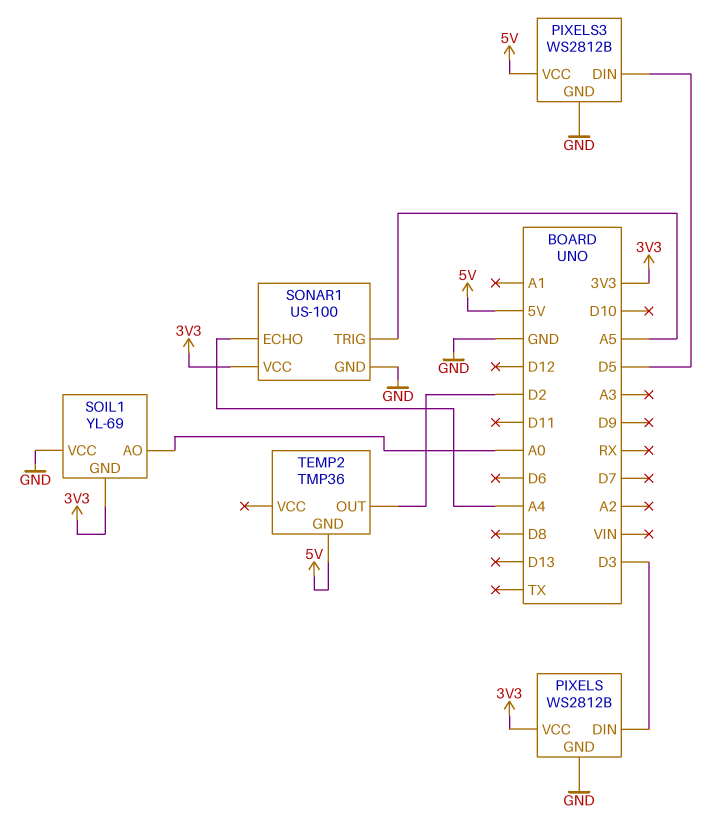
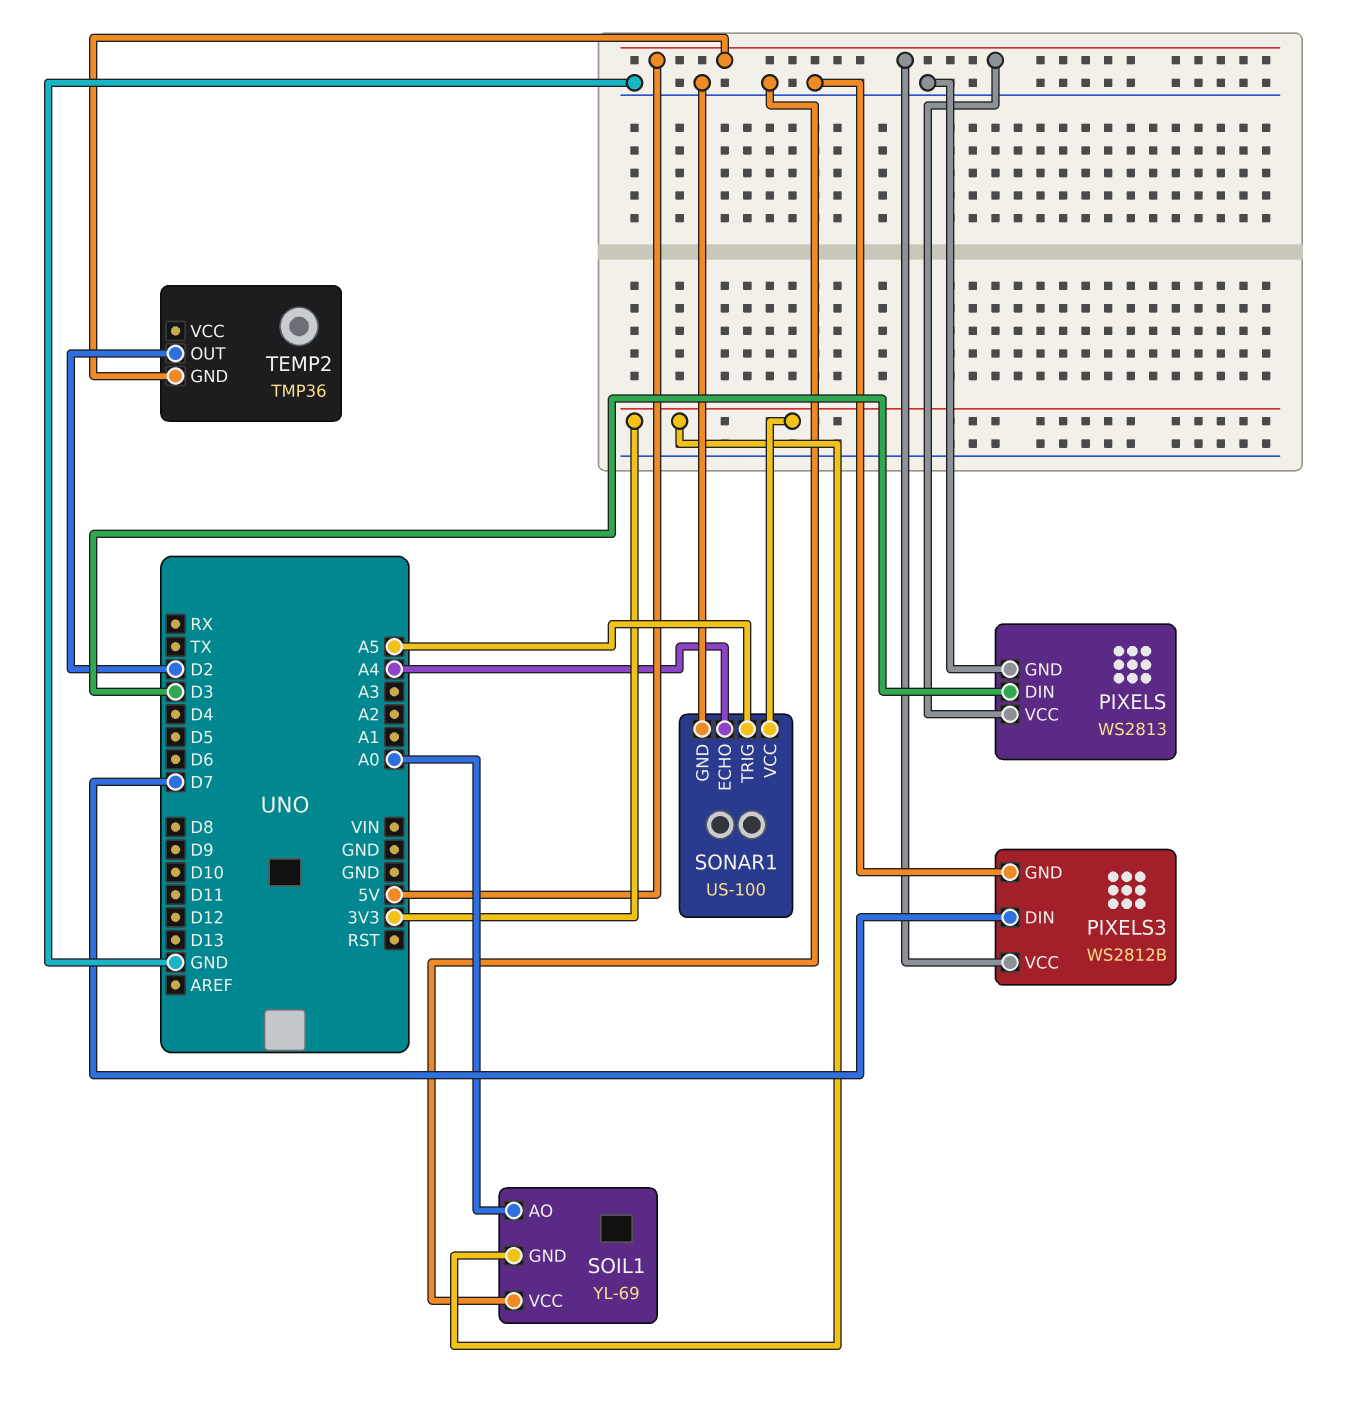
PIXELS: WS2812B -> WS2813
PIXELS pin VCC: 3V3 -> 5V
PIXELS3 pin DIN: D5 -> D7

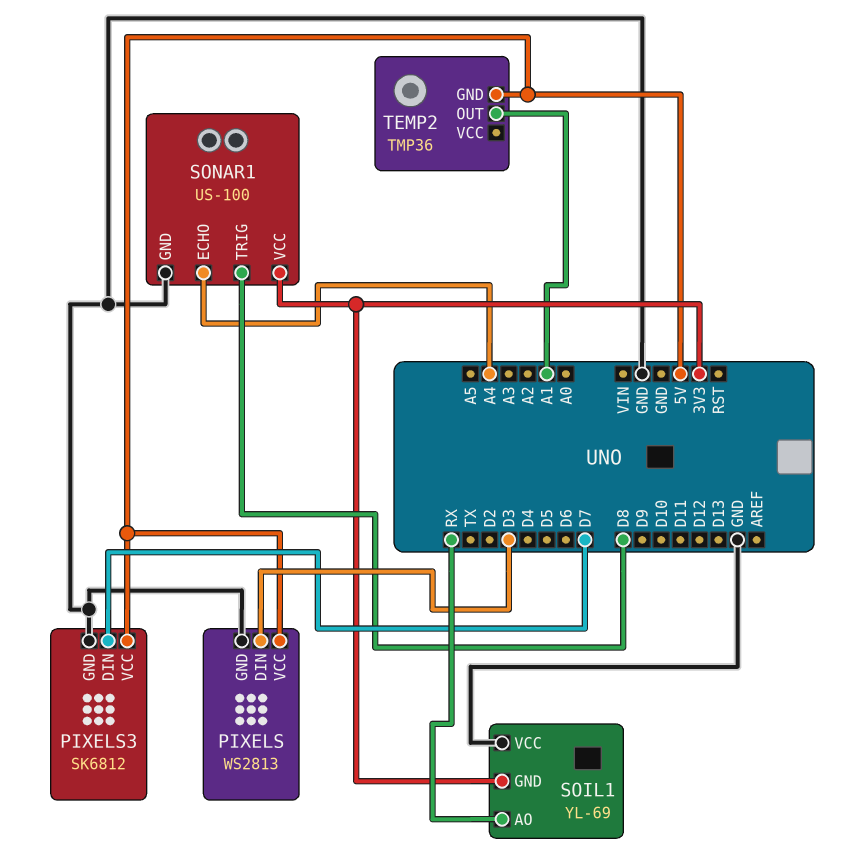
PIXELS3: WS2812B -> SK6812
SOIL1 pin AO: A0 -> RX
SONAR1 pin TRIG: A5 -> D8
TEMP2 pin OUT: D2 -> A1

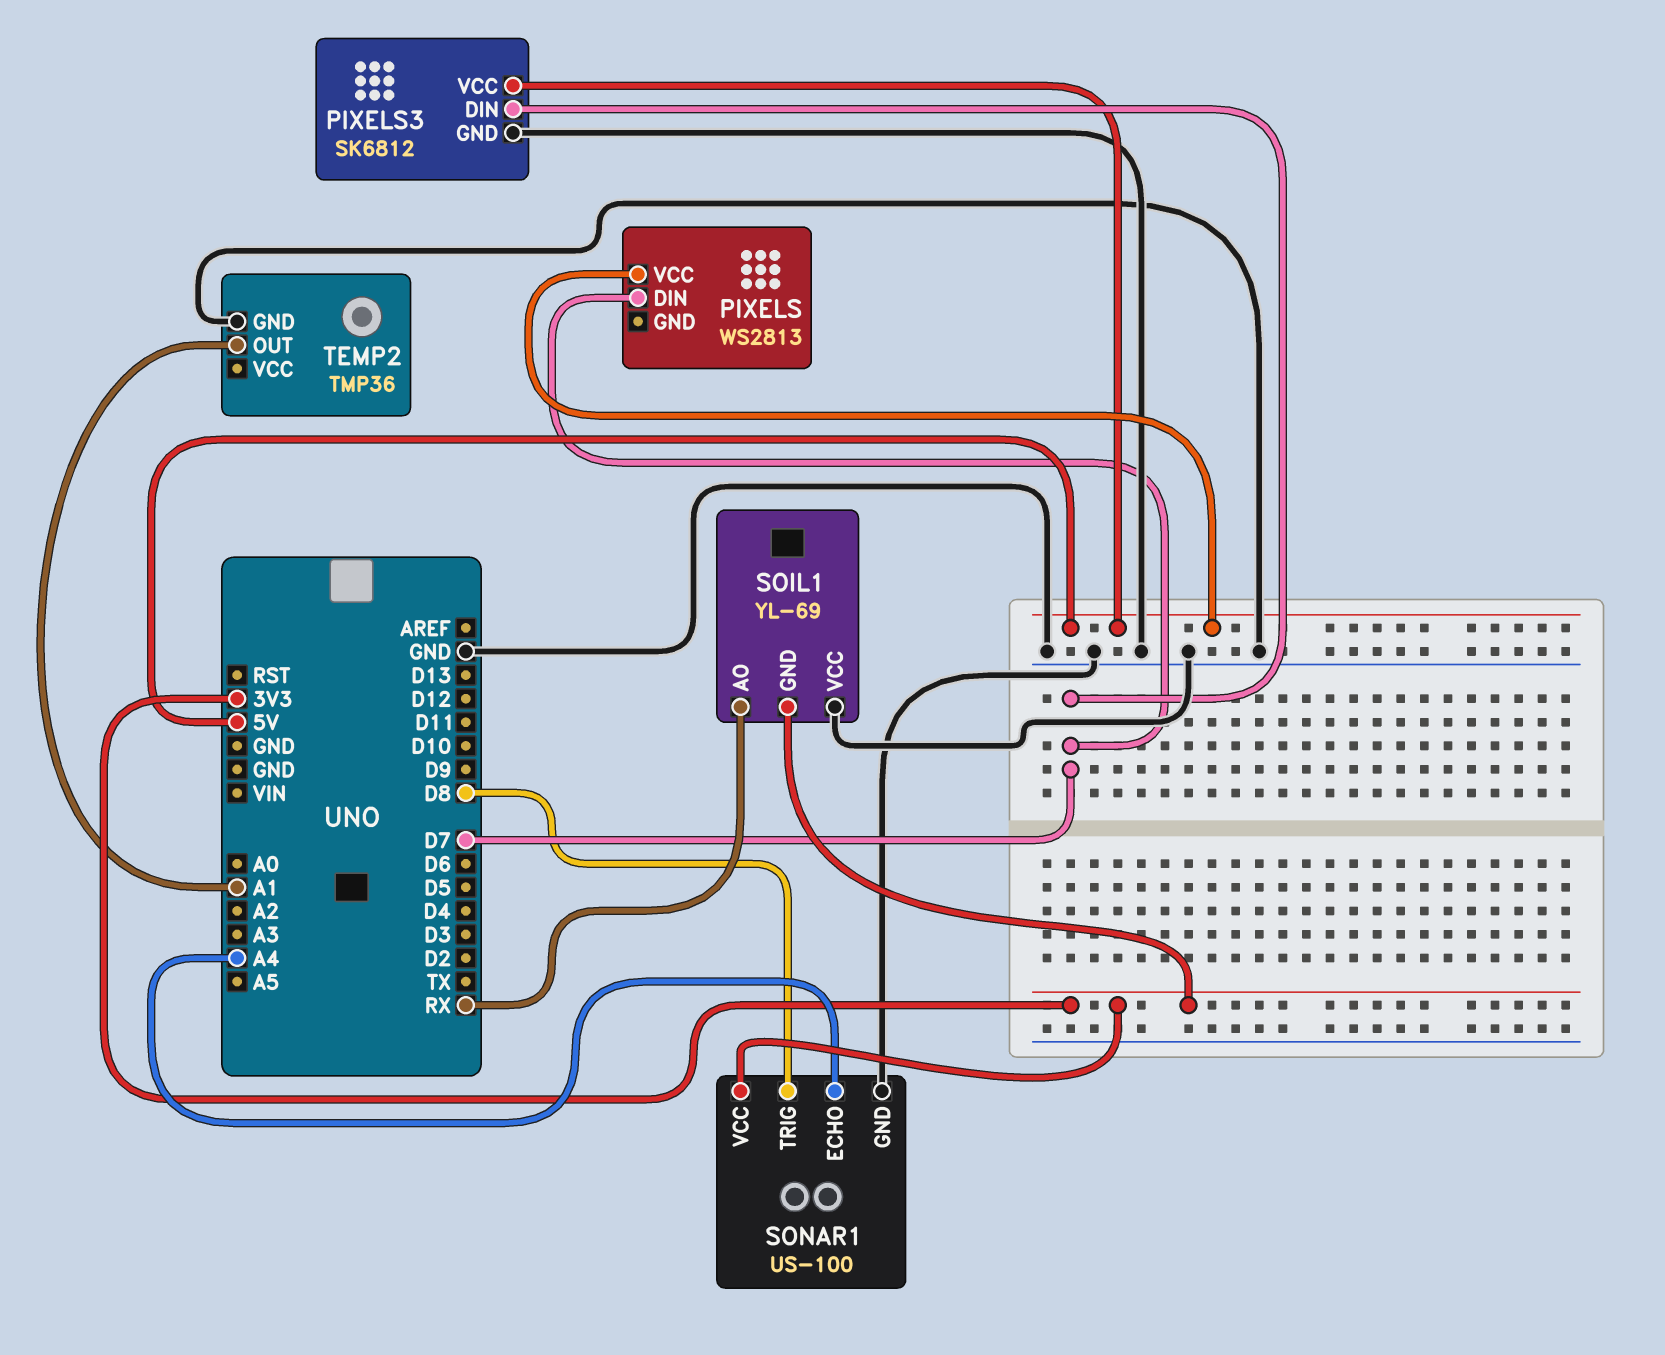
PIXELS pin DIN: D3 -> D7
PIXELS pin GND: GND -> none
TEMP2 pin GND: 5V -> GND

